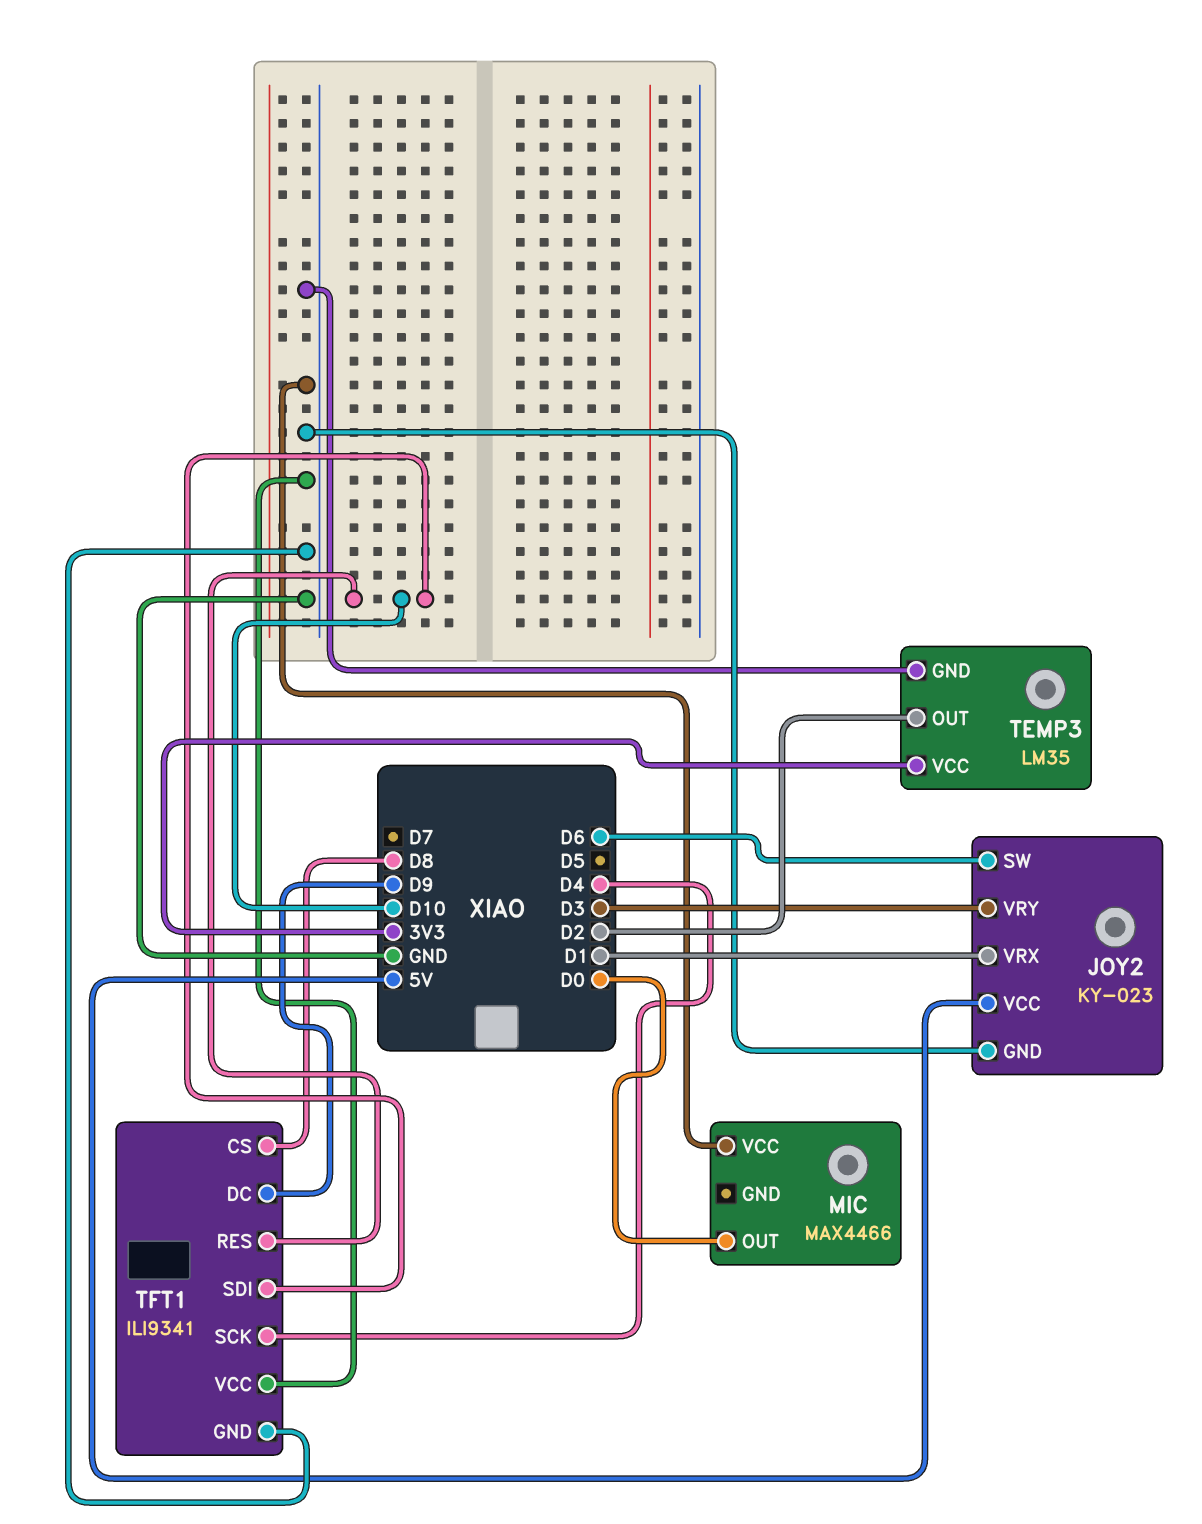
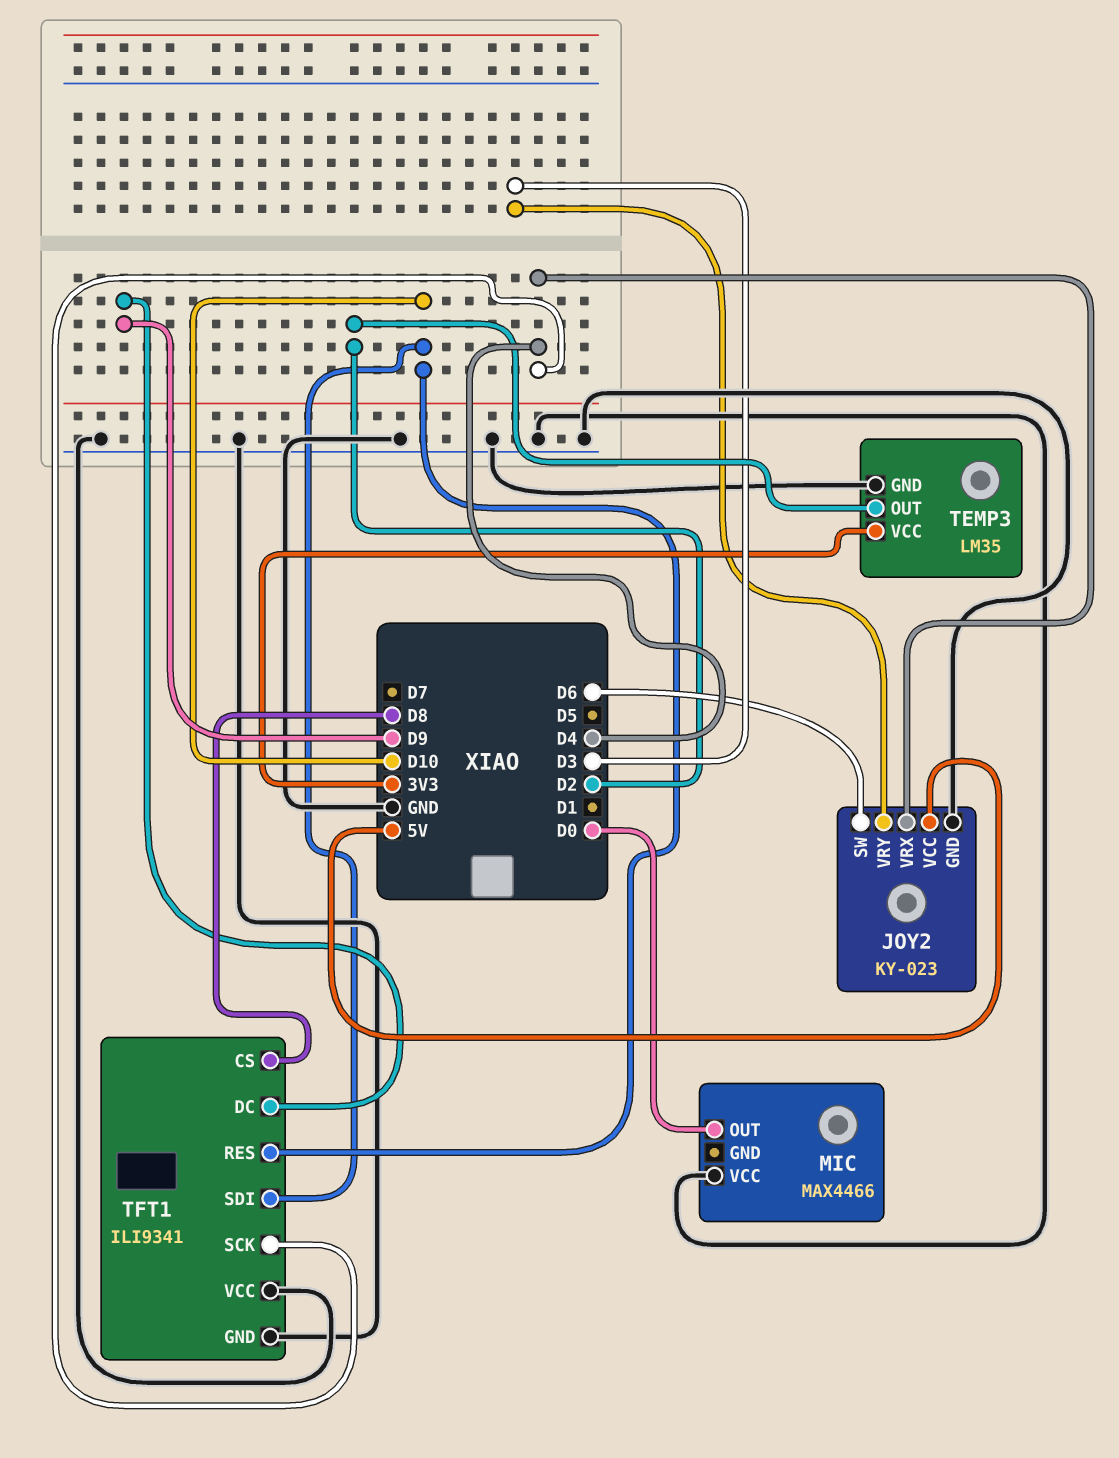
JOY2 pin VRX: D1 -> D4

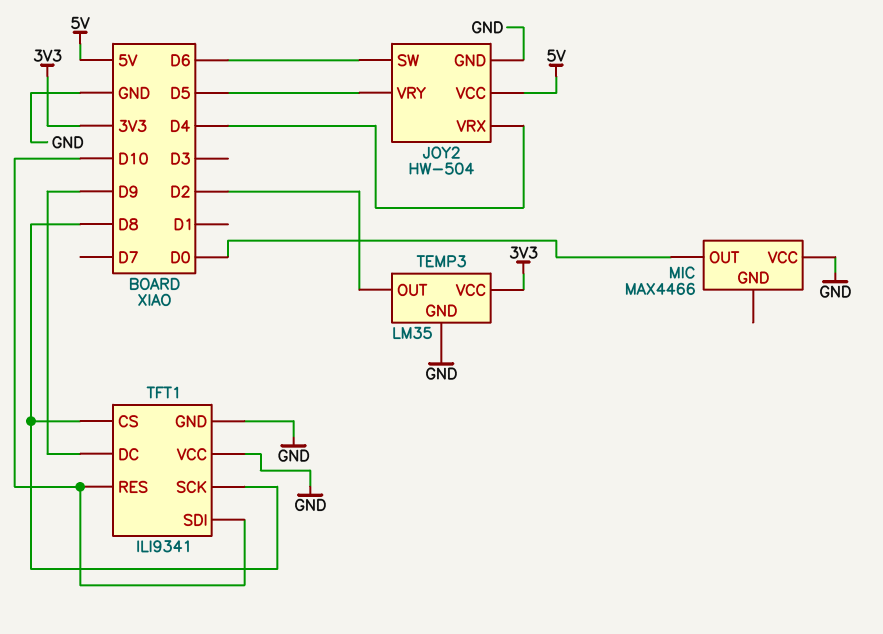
JOY2: KY-023 -> HW-504
JOY2 pin VRY: D3 -> D5
TFT1 pin SCK: D4 -> D8

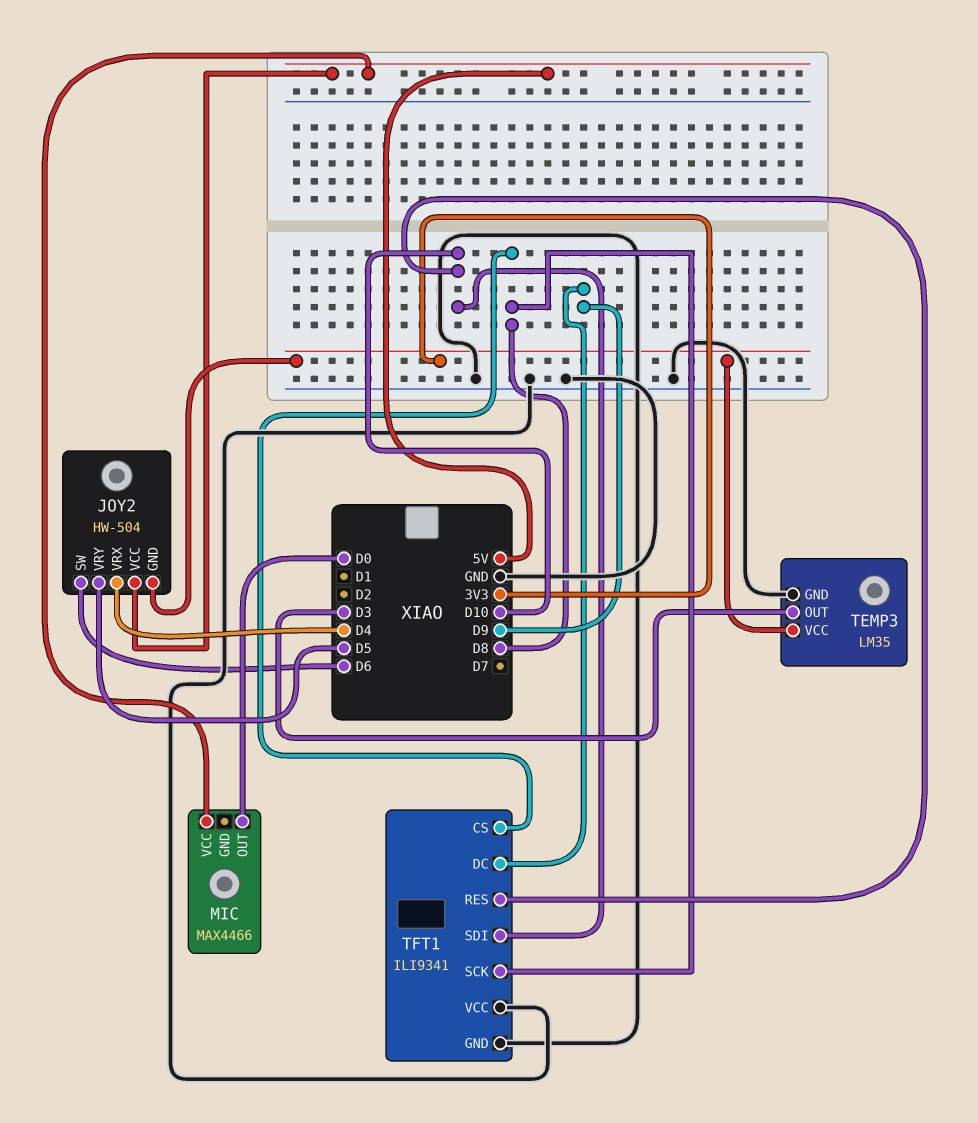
JOY2 pin GND: GND -> 3V3
MIC pin VCC: GND -> 5V
TEMP3 pin OUT: D2 -> D3

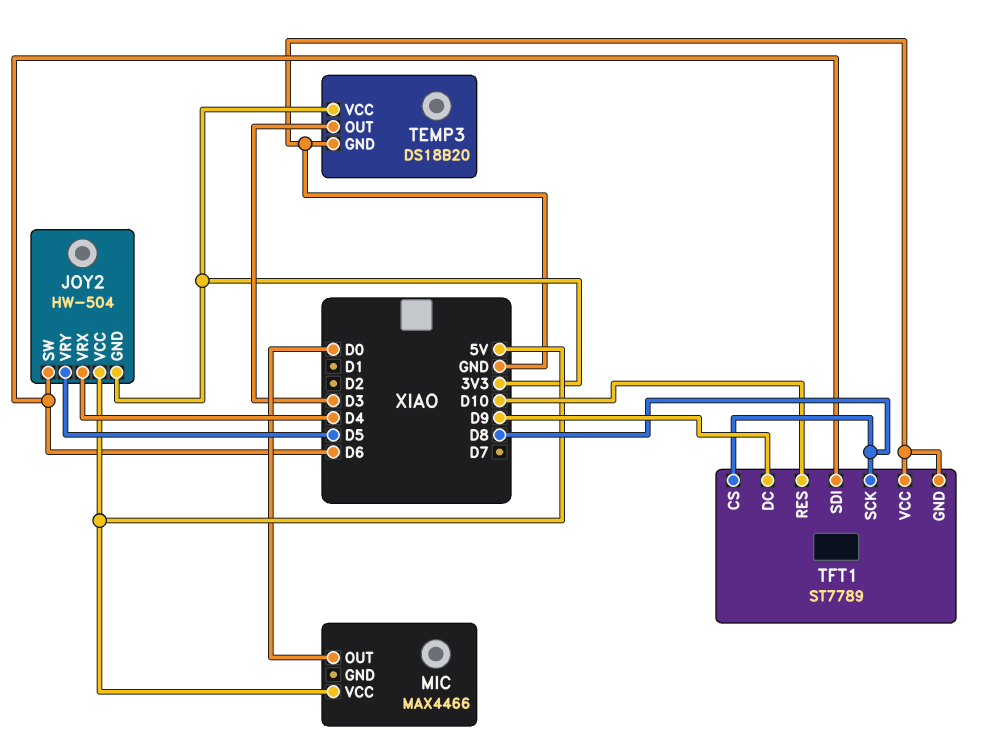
TEMP3: LM35 -> DS18B20
TFT1: ILI9341 -> ST7789
TFT1 pin SDI: D10 -> D6

